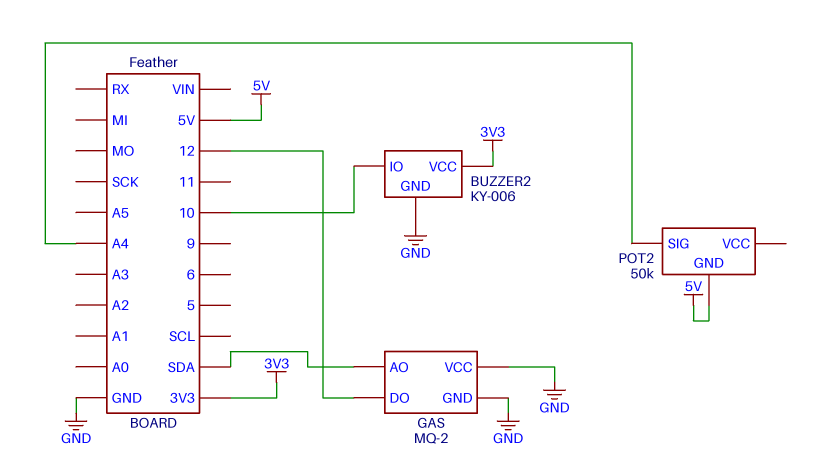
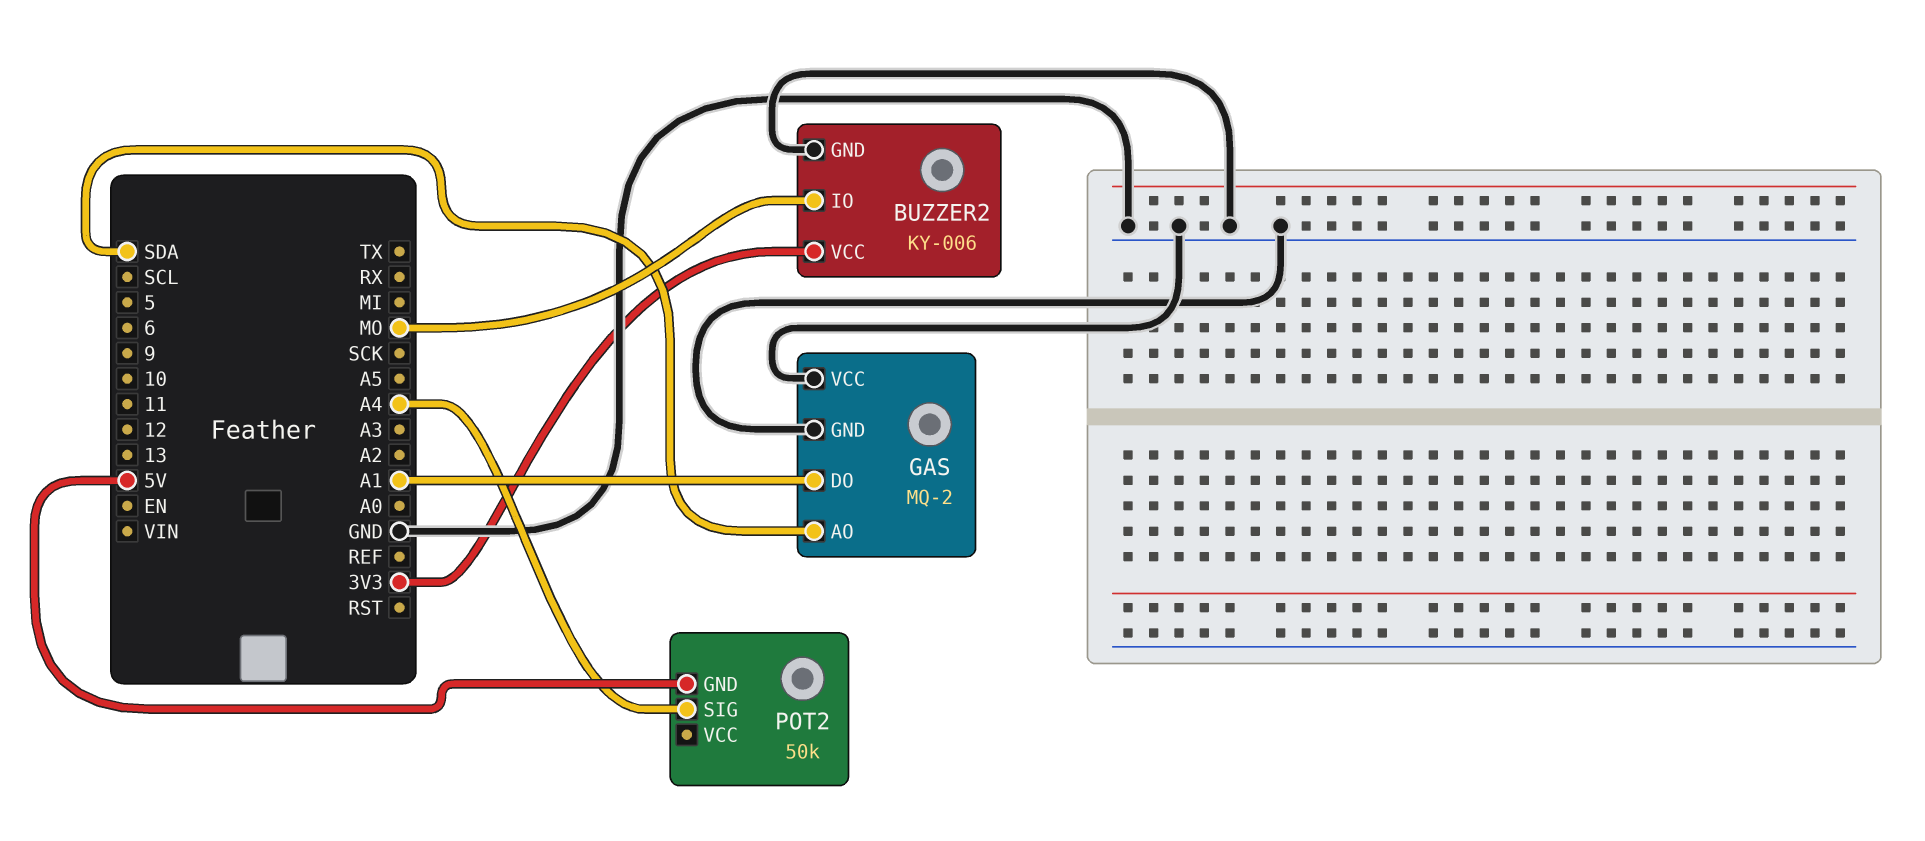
BUZZER2 pin IO: 10 -> MO
GAS pin DO: 12 -> A1

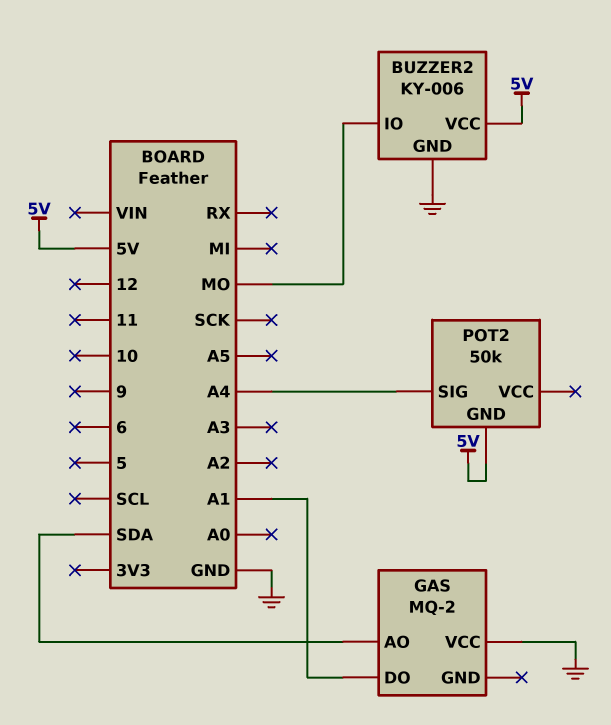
BUZZER2 pin VCC: 3V3 -> 5V
GAS pin GND: GND -> none

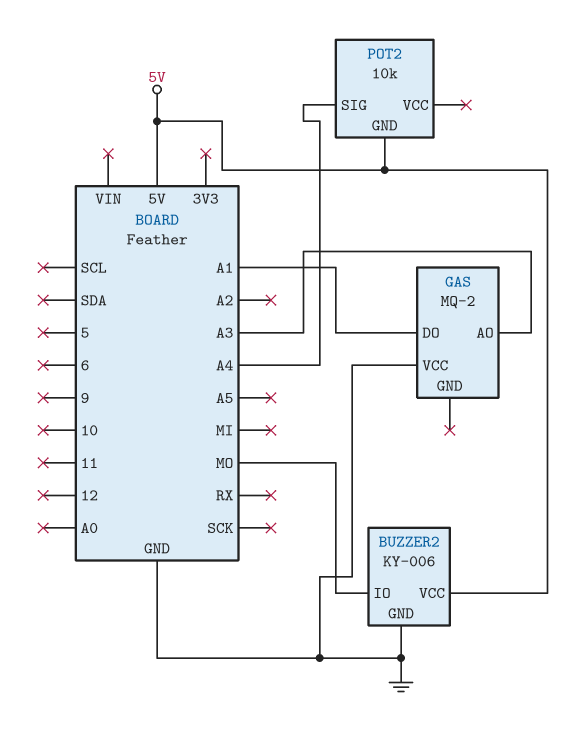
GAS pin AO: SDA -> A3
POT2: 50k -> 10k

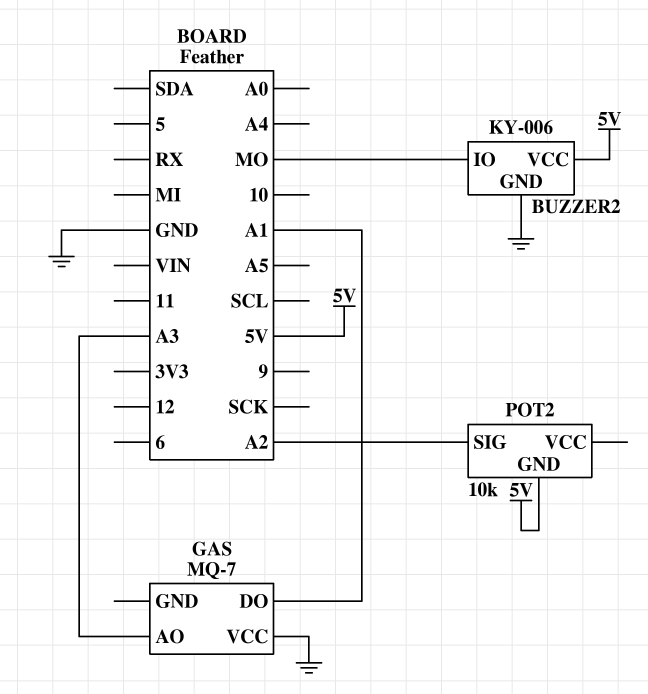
GAS: MQ-2 -> MQ-7
POT2 pin SIG: A4 -> A2

